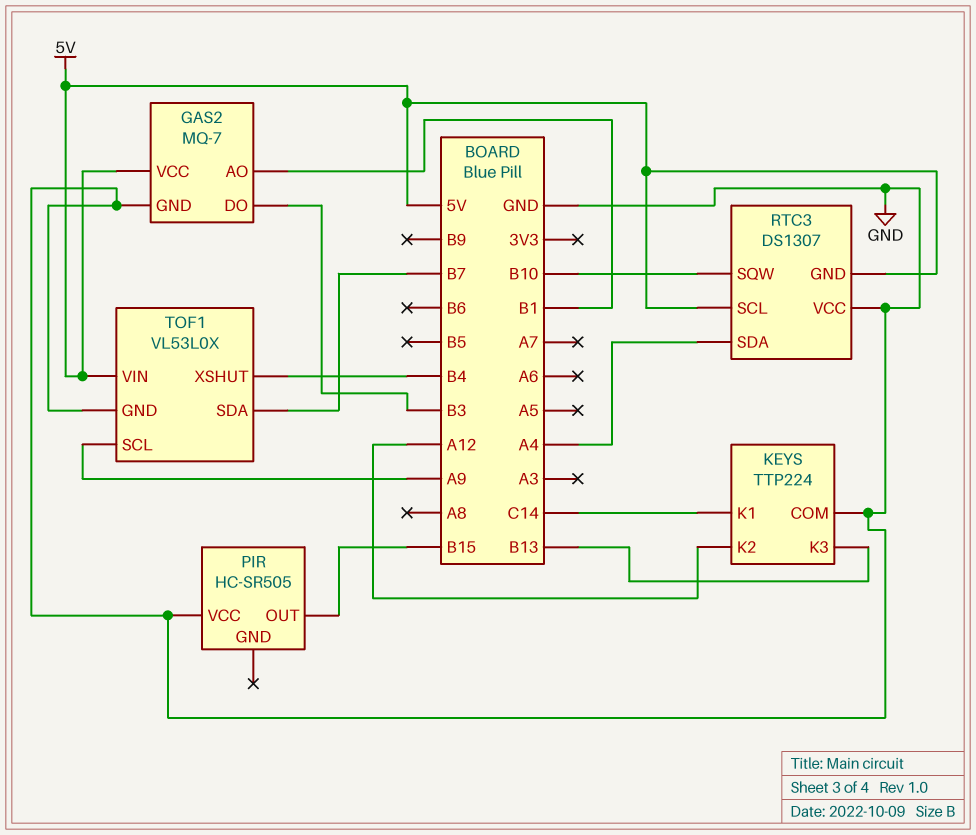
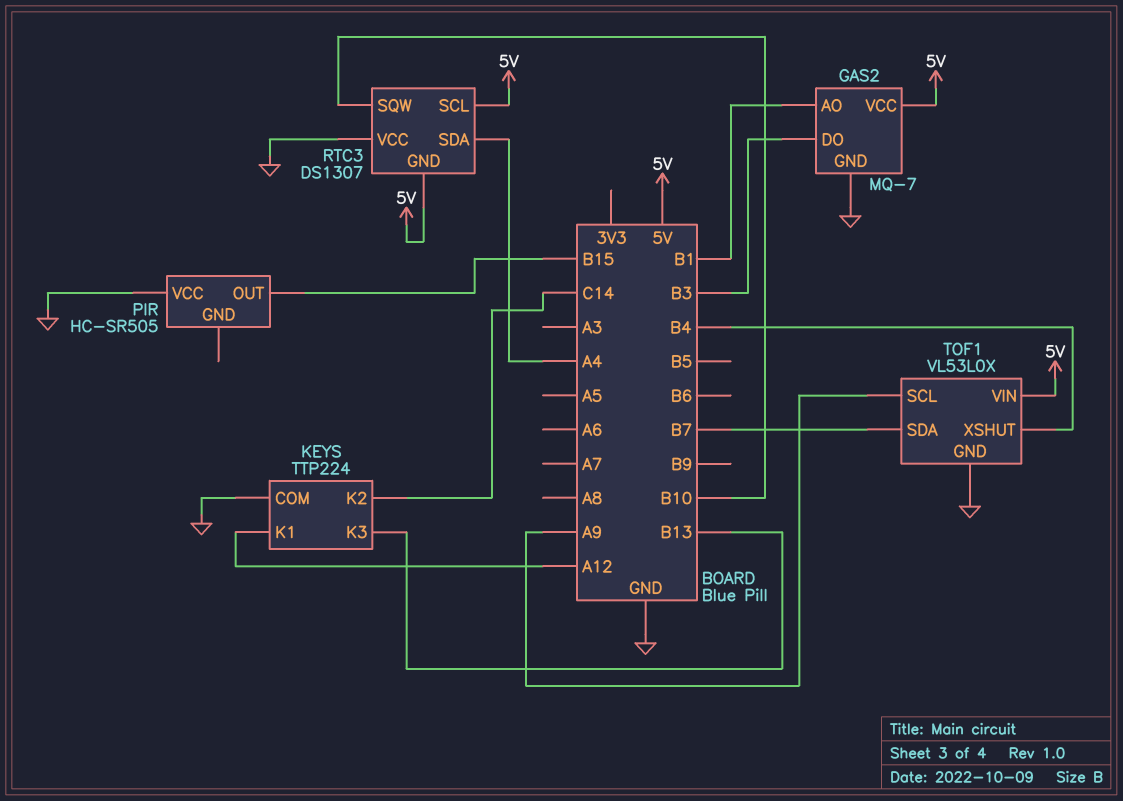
KEYS pin K1: C14 -> A12
KEYS pin K2: A12 -> C14

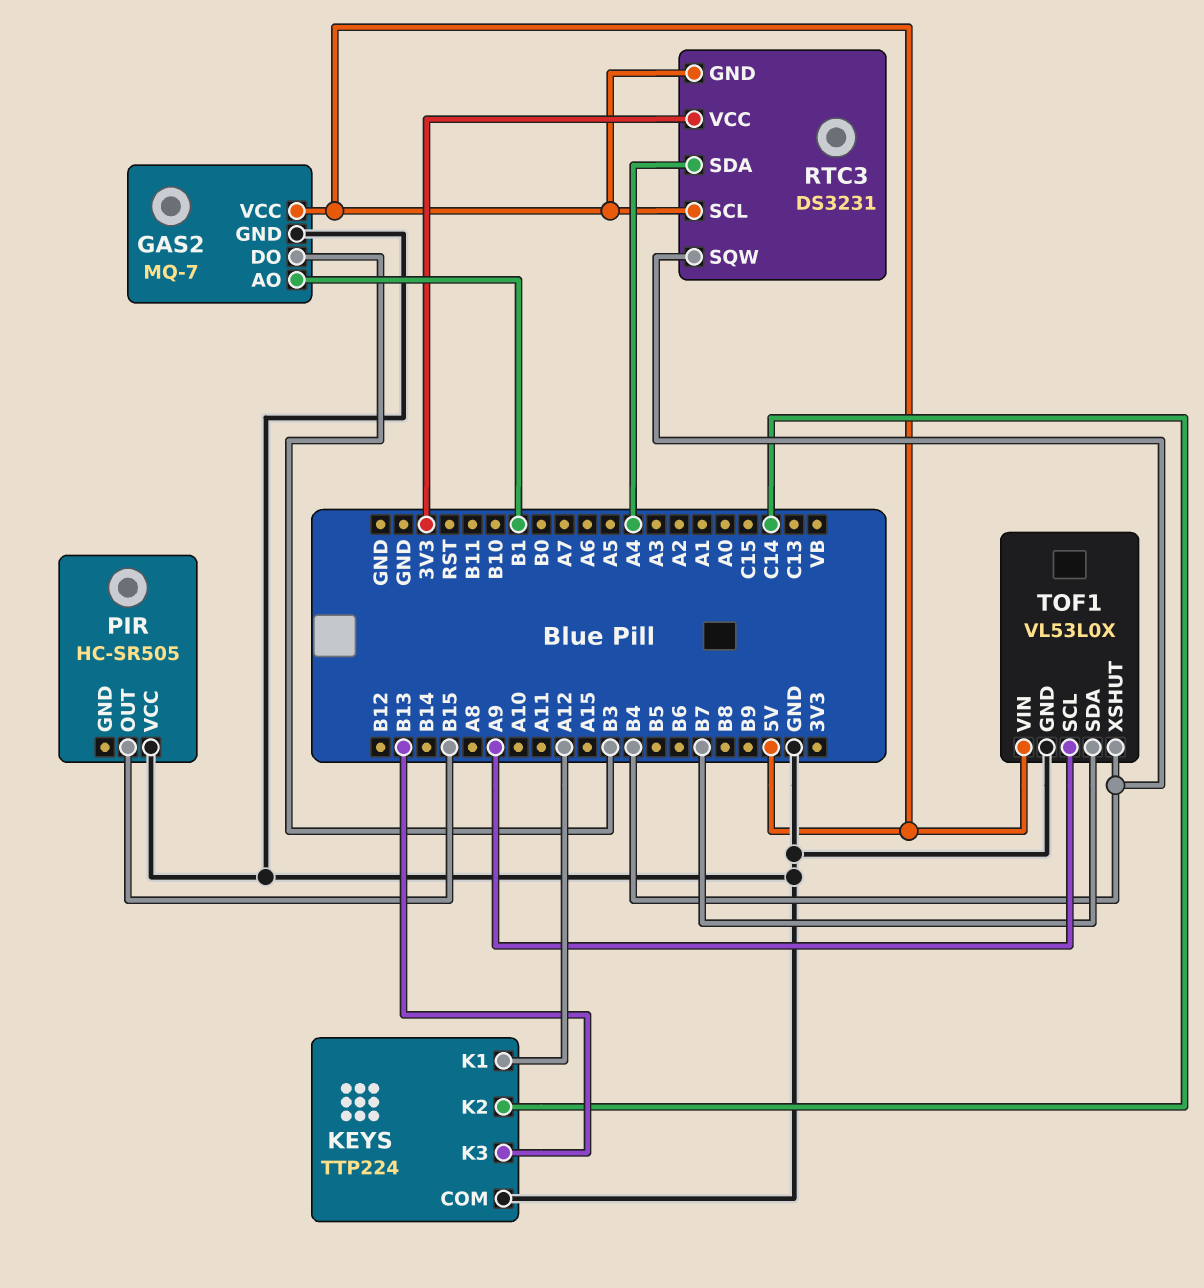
RTC3: DS1307 -> DS3231
RTC3 pin SQW: B10 -> B4
RTC3 pin VCC: GND -> 3V3

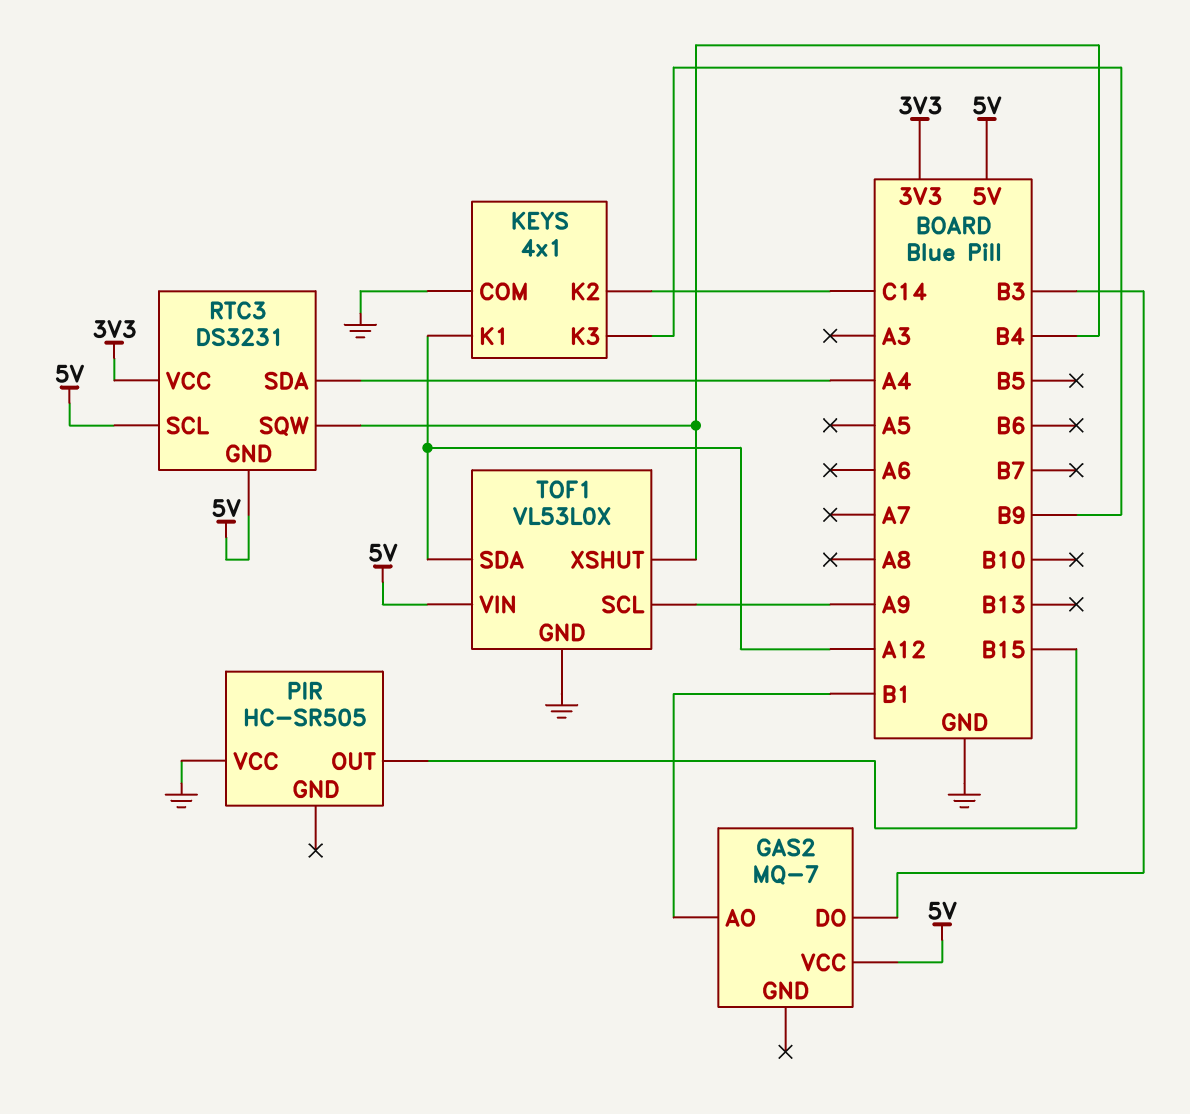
GAS2 pin GND: GND -> none
KEYS: TTP224 -> 4x1
KEYS pin K3: B13 -> B9
TOF1 pin SDA: B7 -> A12

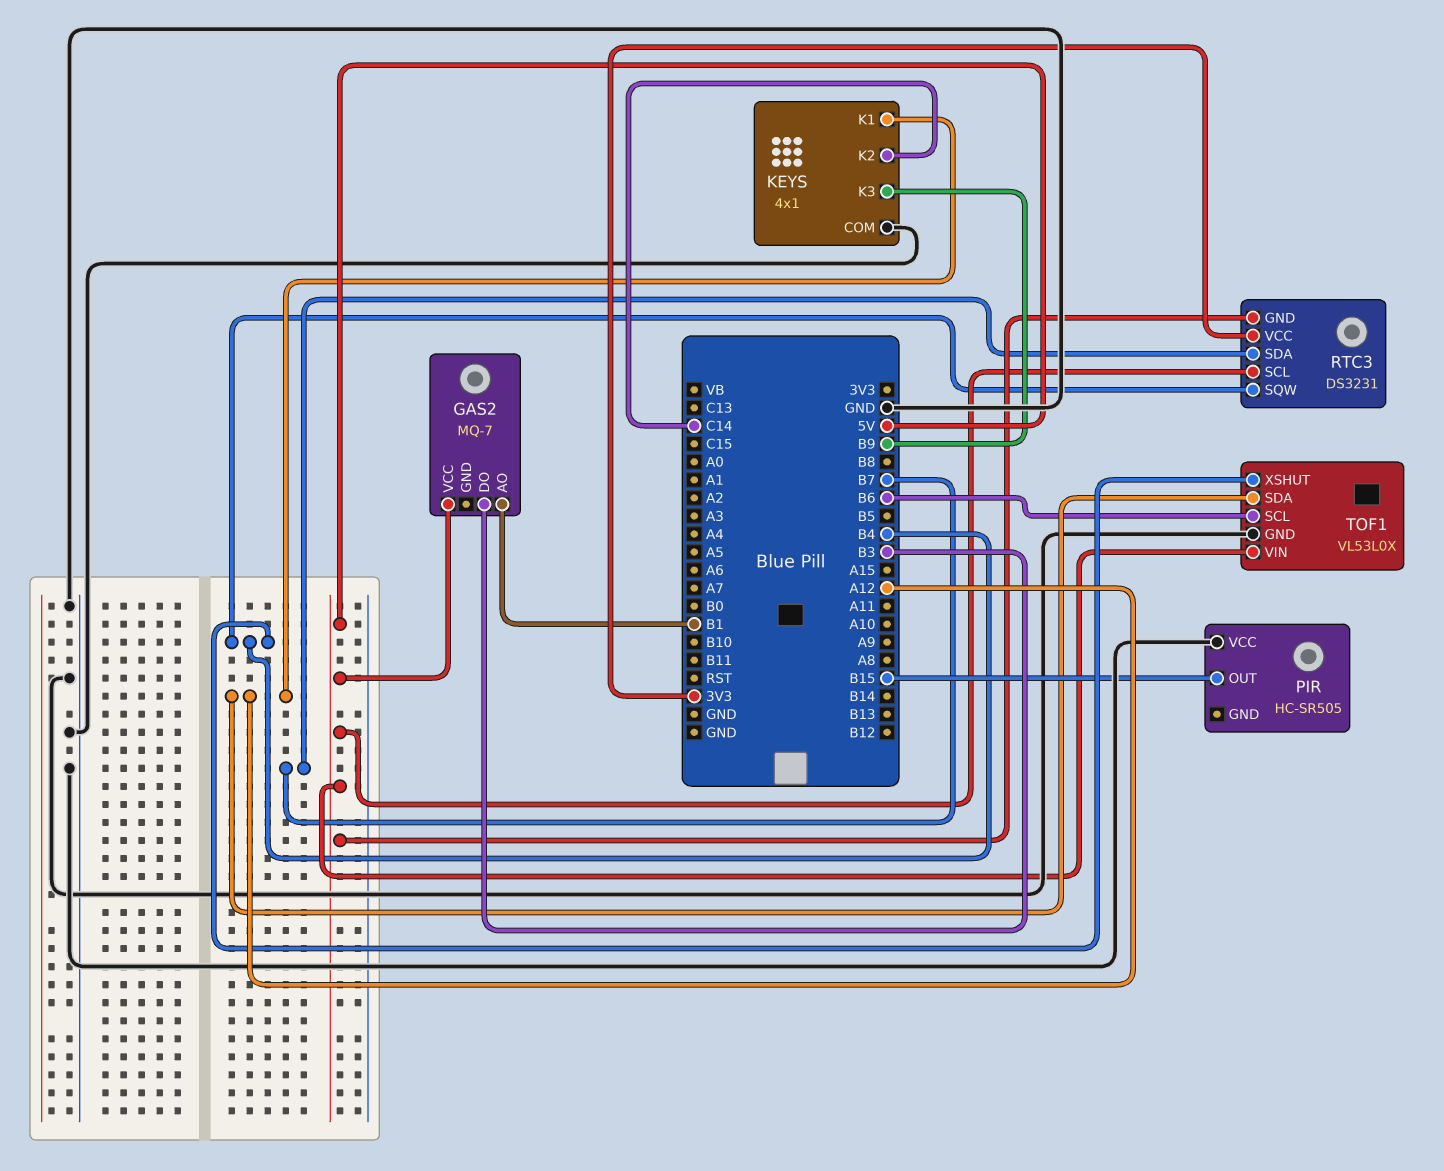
RTC3 pin SDA: A4 -> B7
TOF1 pin SCL: A9 -> B6

